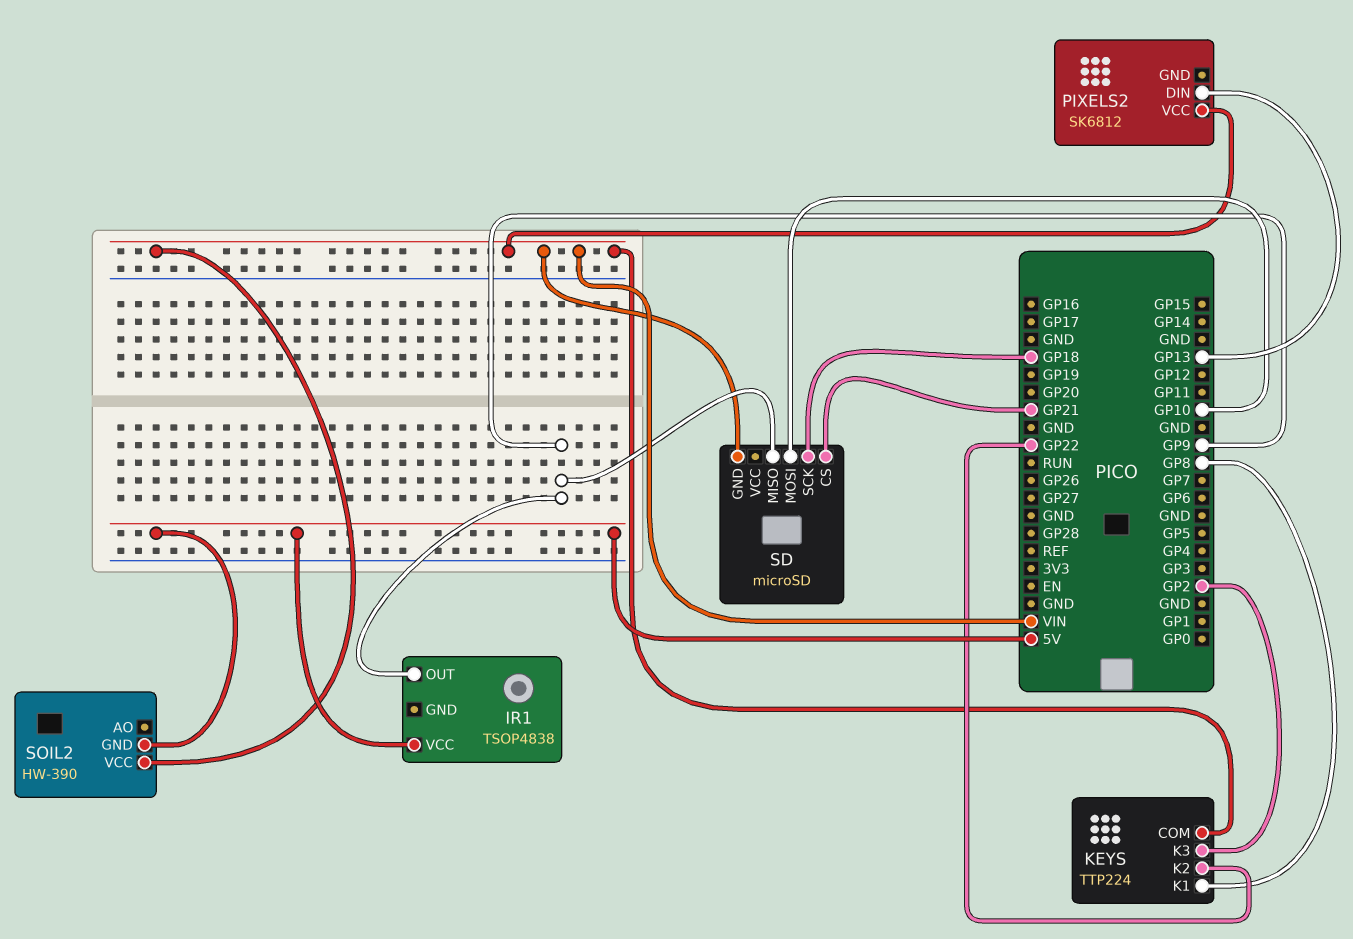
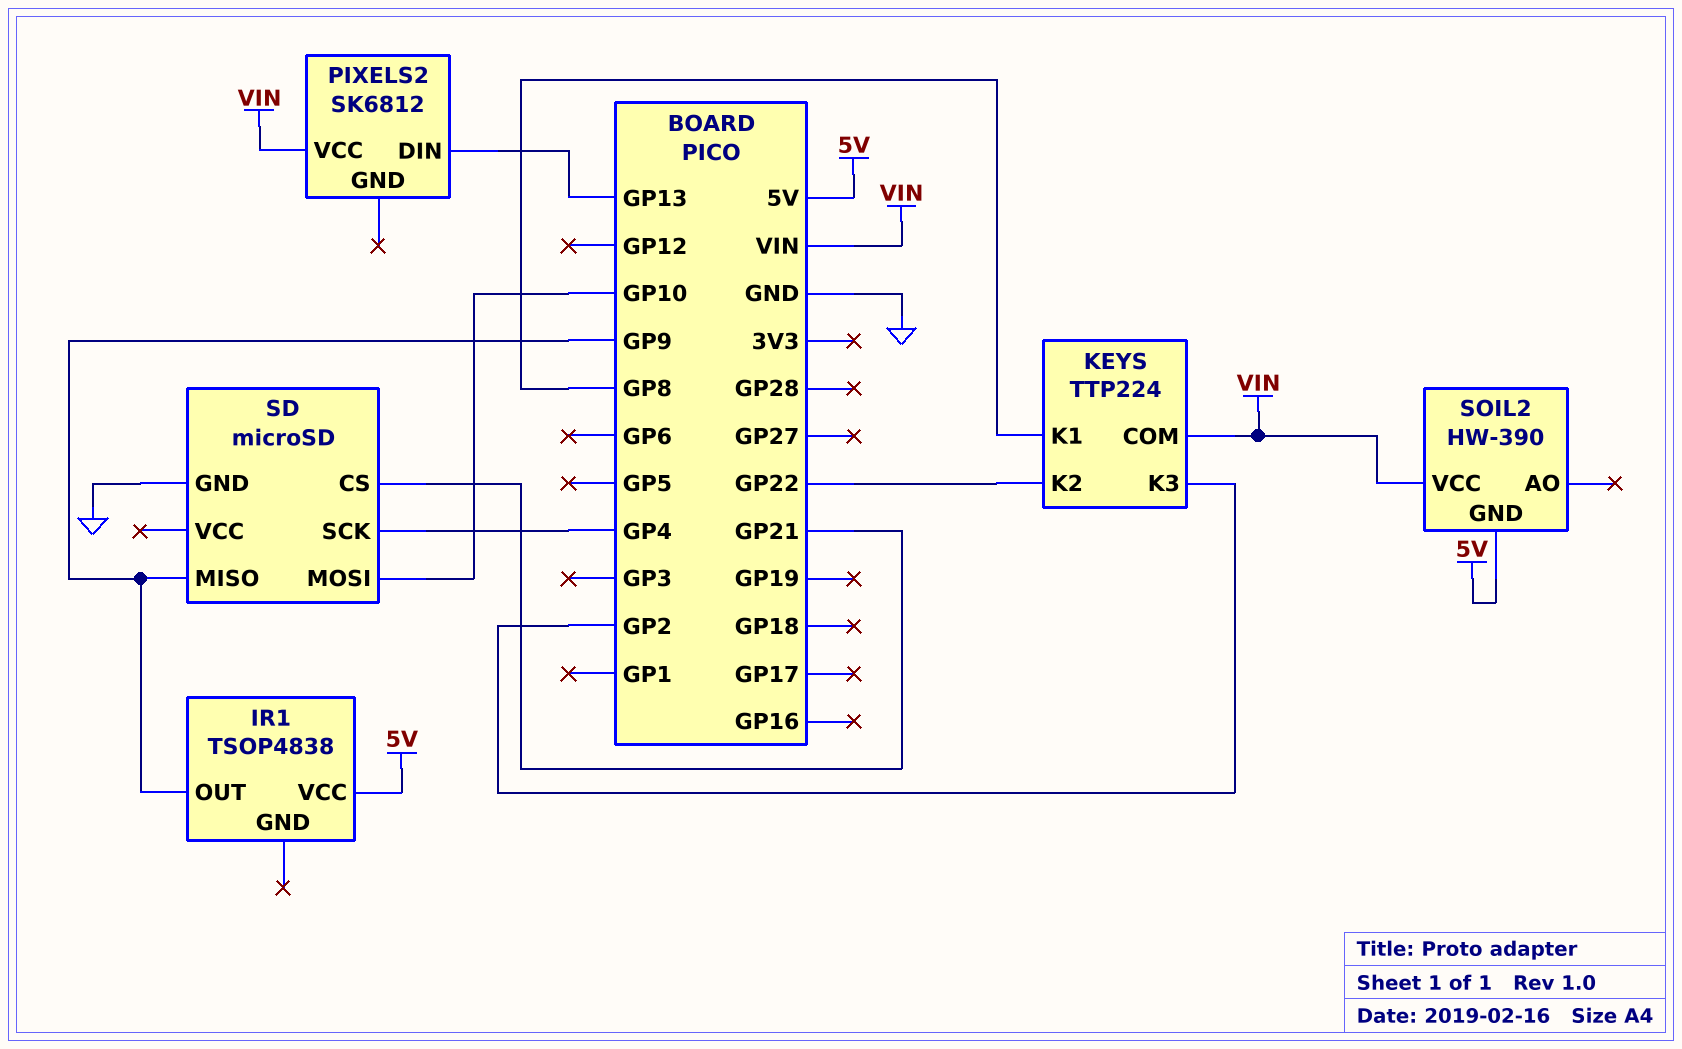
SD pin GND: VIN -> GND
SD pin SCK: GP18 -> GP4

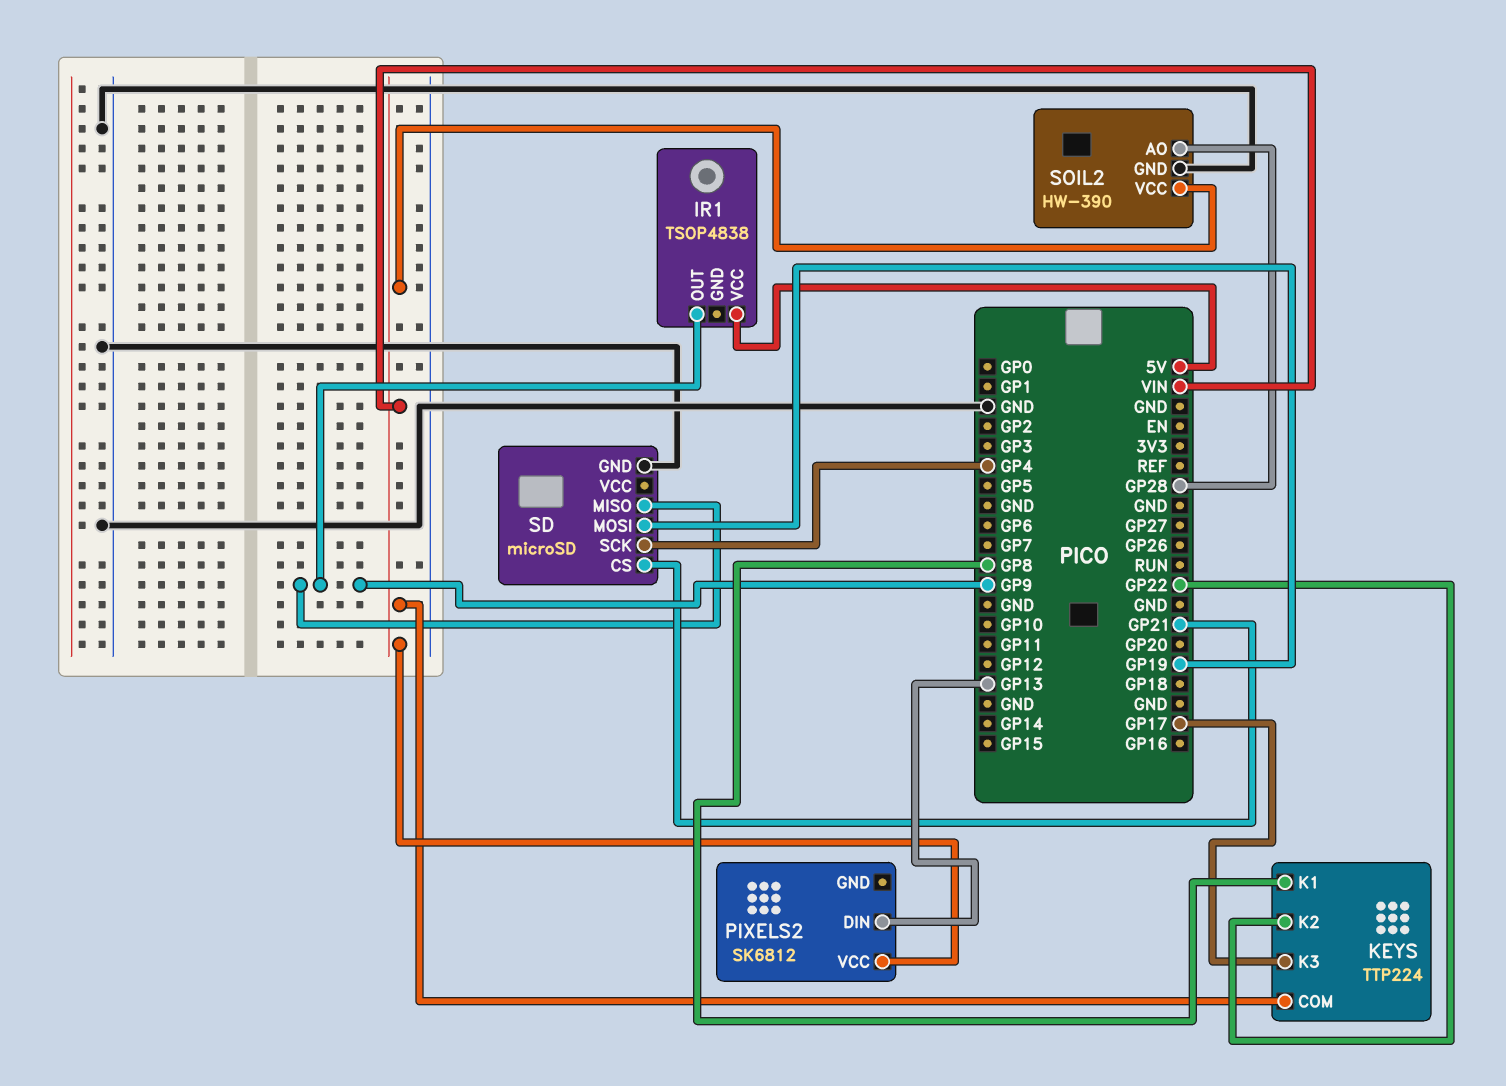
KEYS pin K3: GP2 -> GP17
SD pin MOSI: GP10 -> GP19
SOIL2 pin AO: none -> GP28
SOIL2 pin GND: 5V -> GND

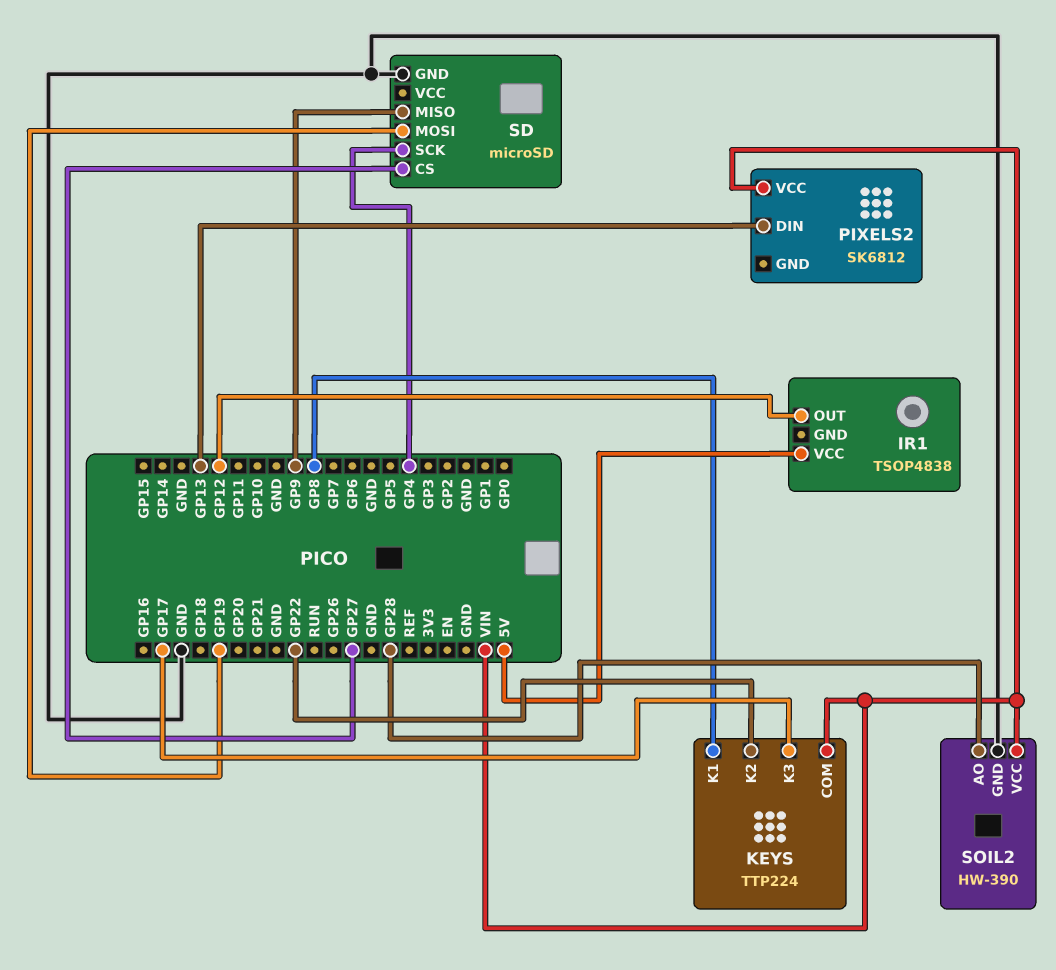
IR1 pin OUT: GP9 -> GP12
SD pin CS: GP21 -> GP27

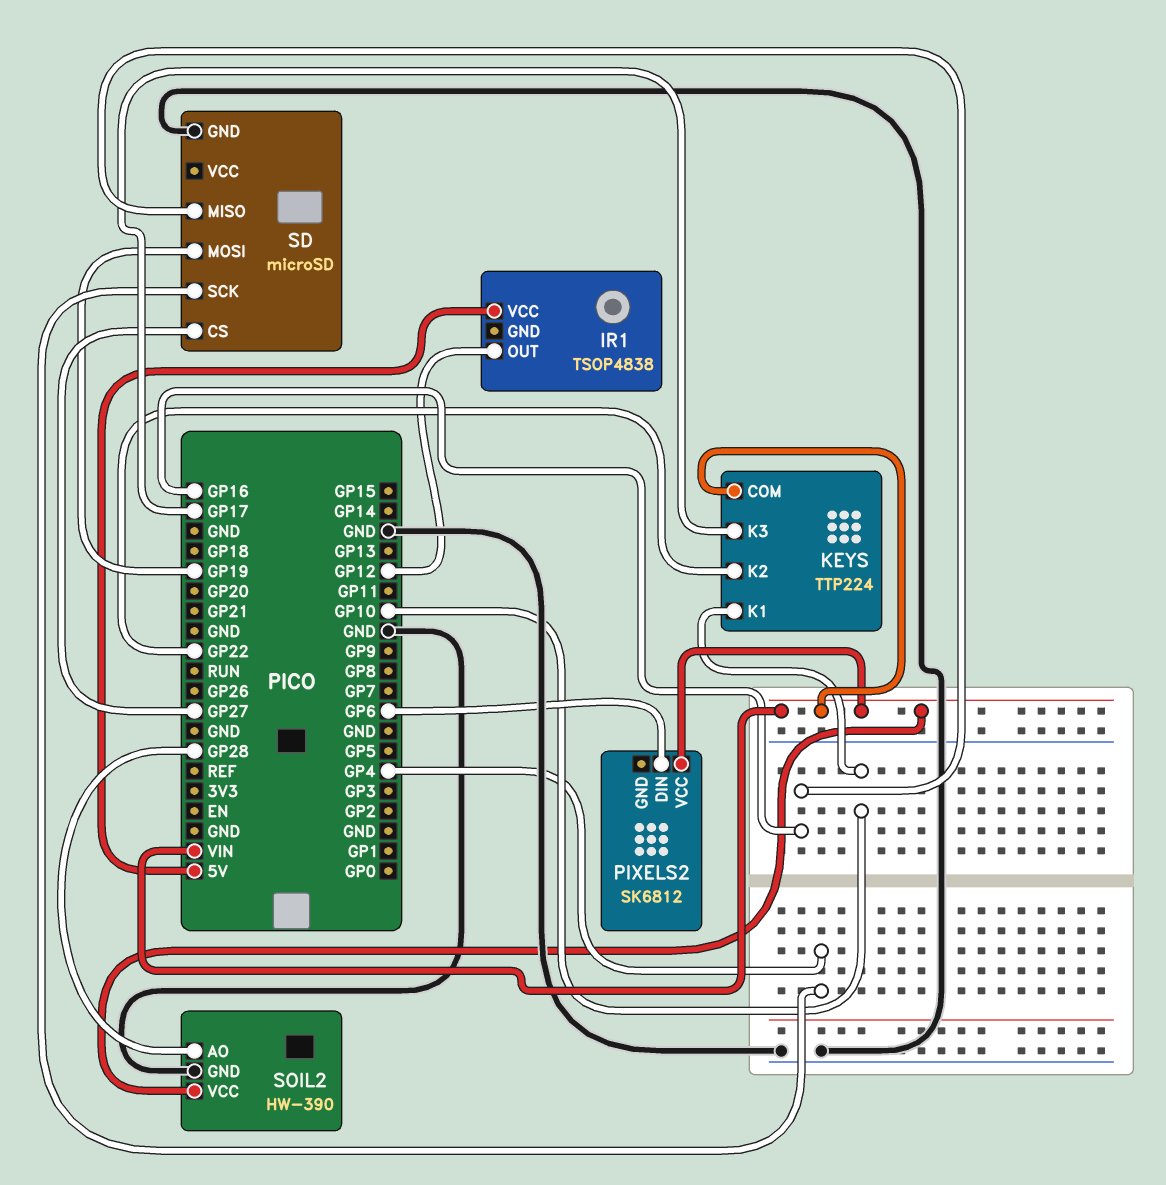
KEYS pin K1: GP8 -> GP10
PIXELS2 pin DIN: GP13 -> GP6
SD pin MISO: GP9 -> GP16

